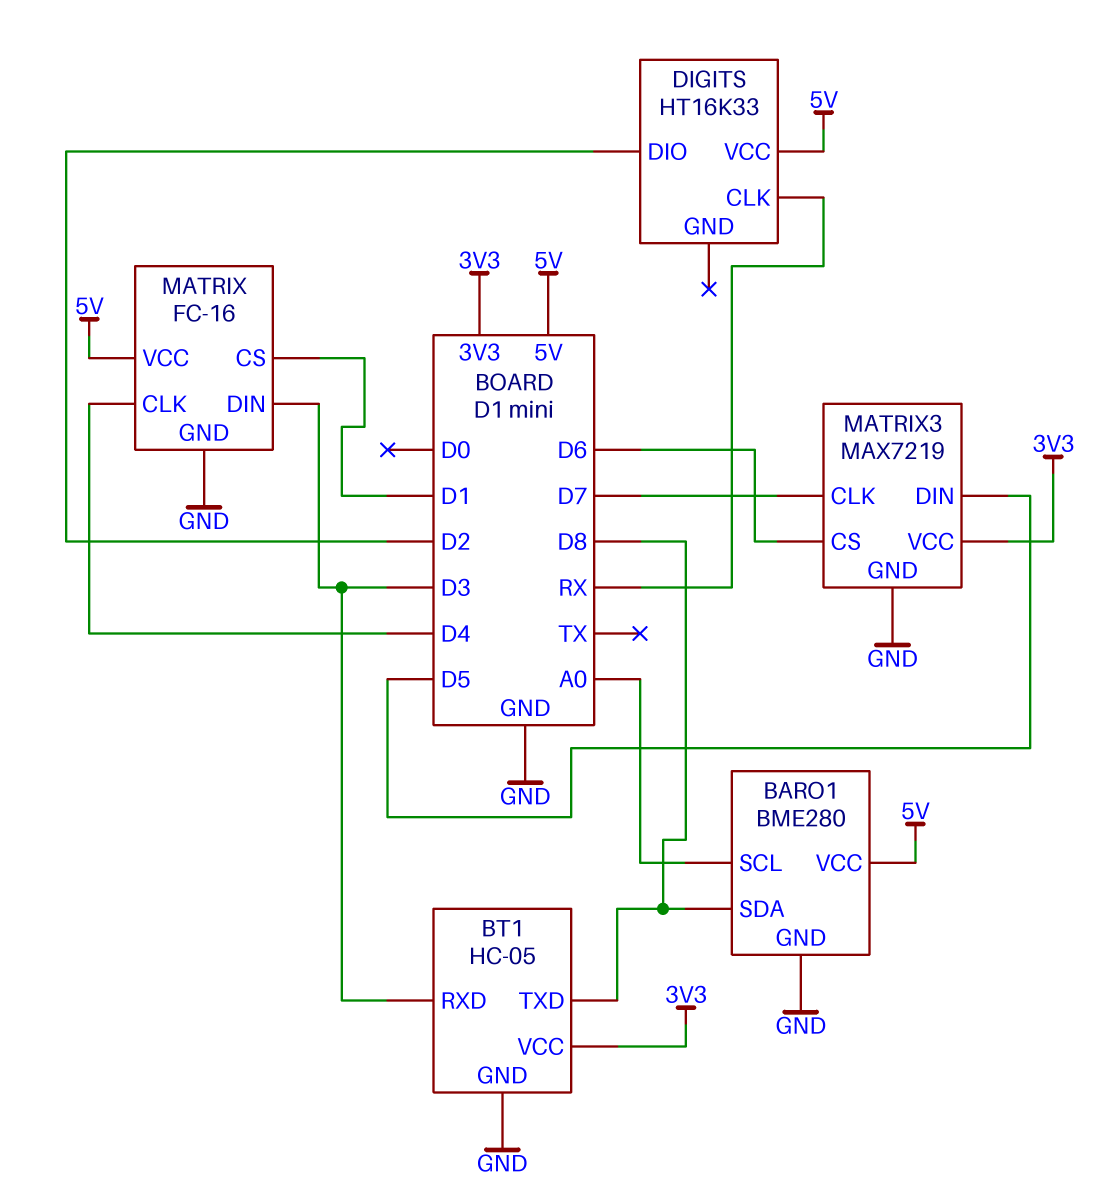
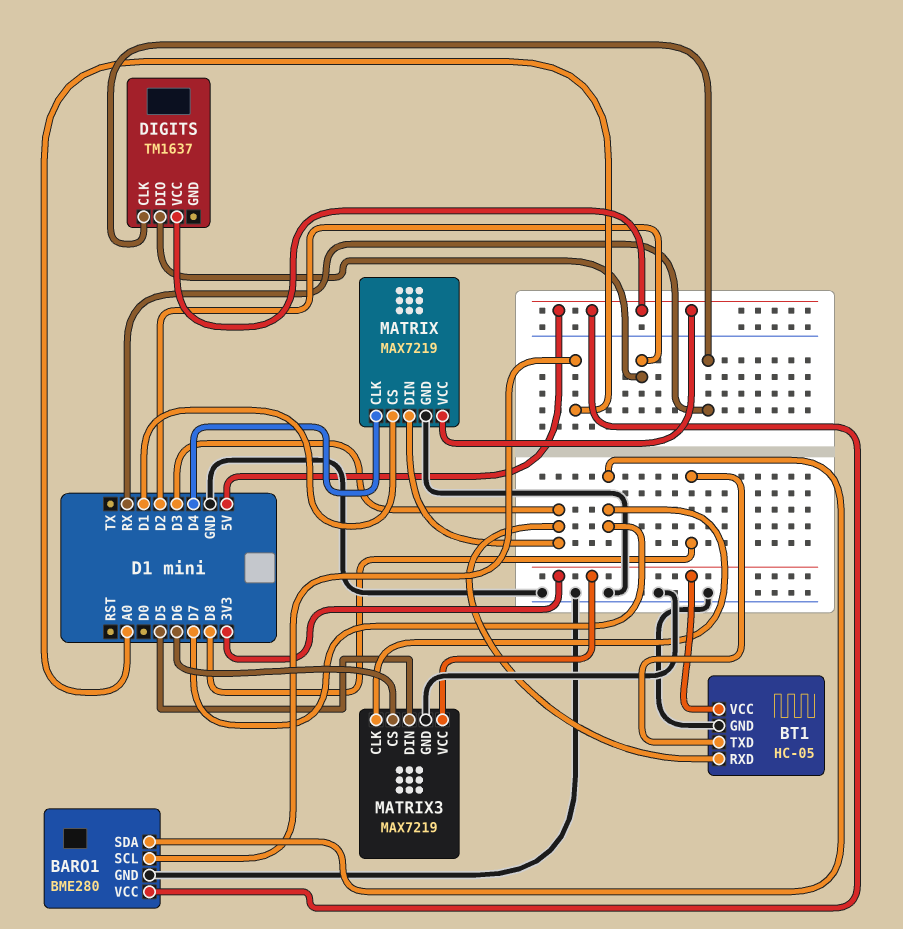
BARO1 pin SDA: D8 -> D7
DIGITS: HT16K33 -> TM1637
MATRIX: FC-16 -> MAX7219

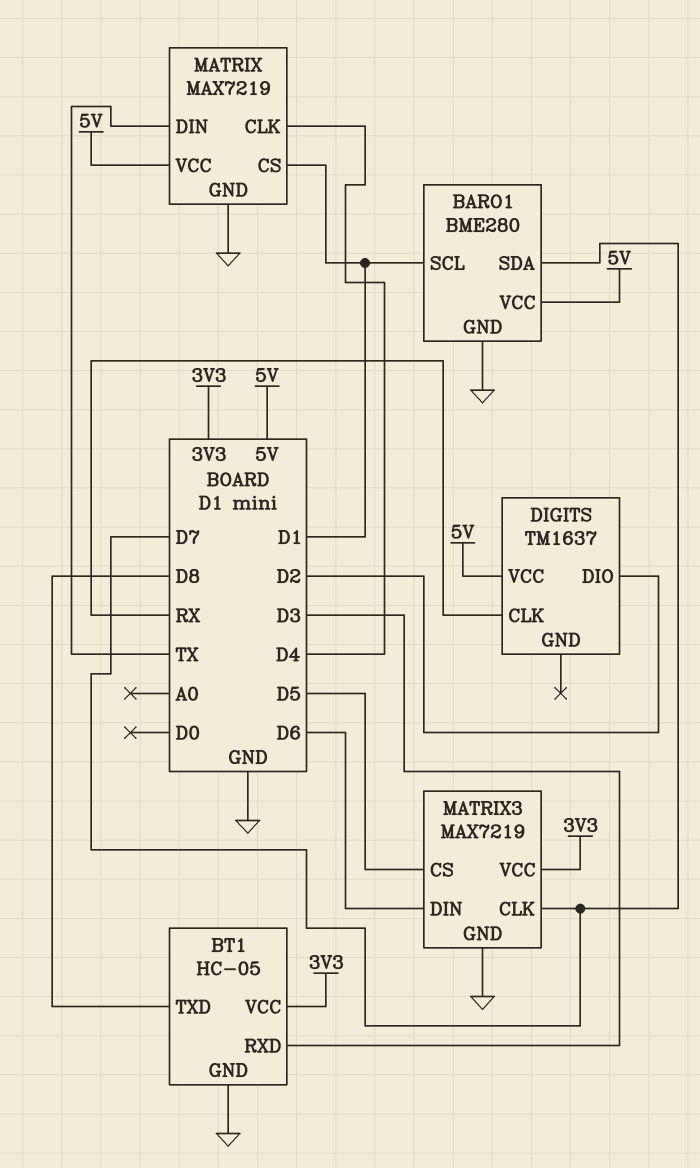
BARO1 pin SCL: A0 -> D1
MATRIX pin DIN: D3 -> TX
MATRIX3 pin CS: D6 -> D5
MATRIX3 pin DIN: D5 -> D6

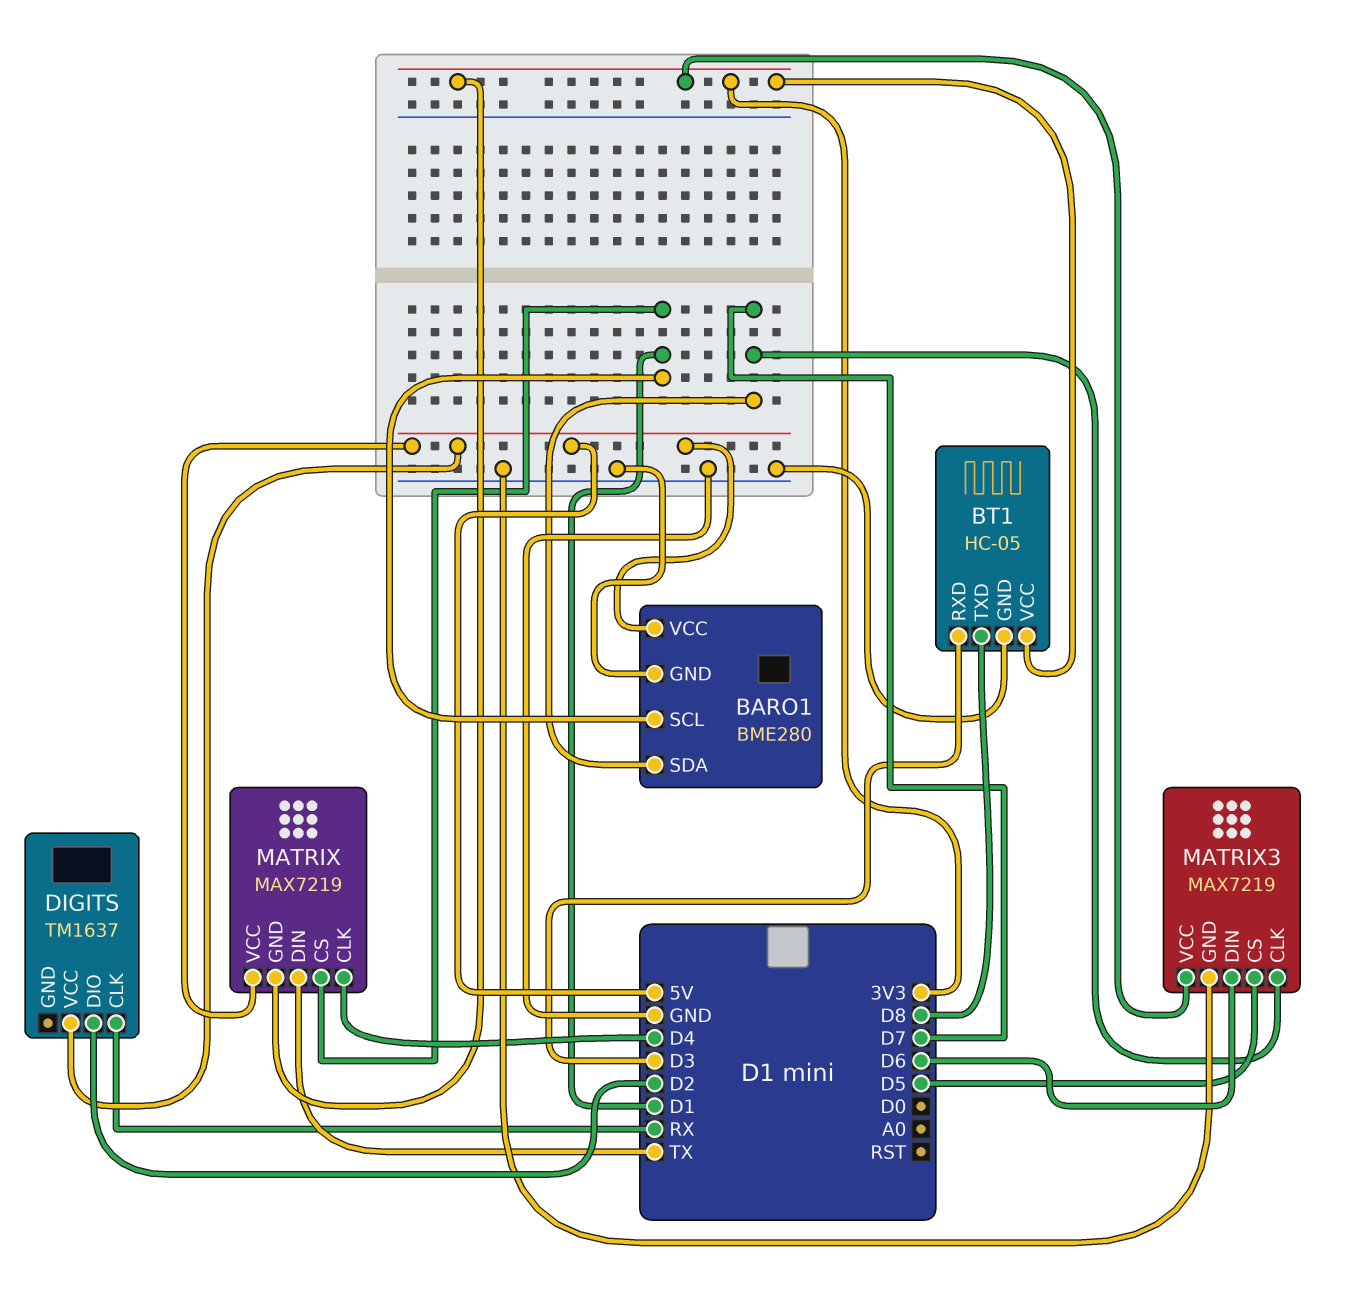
MATRIX pin GND: GND -> 3V3

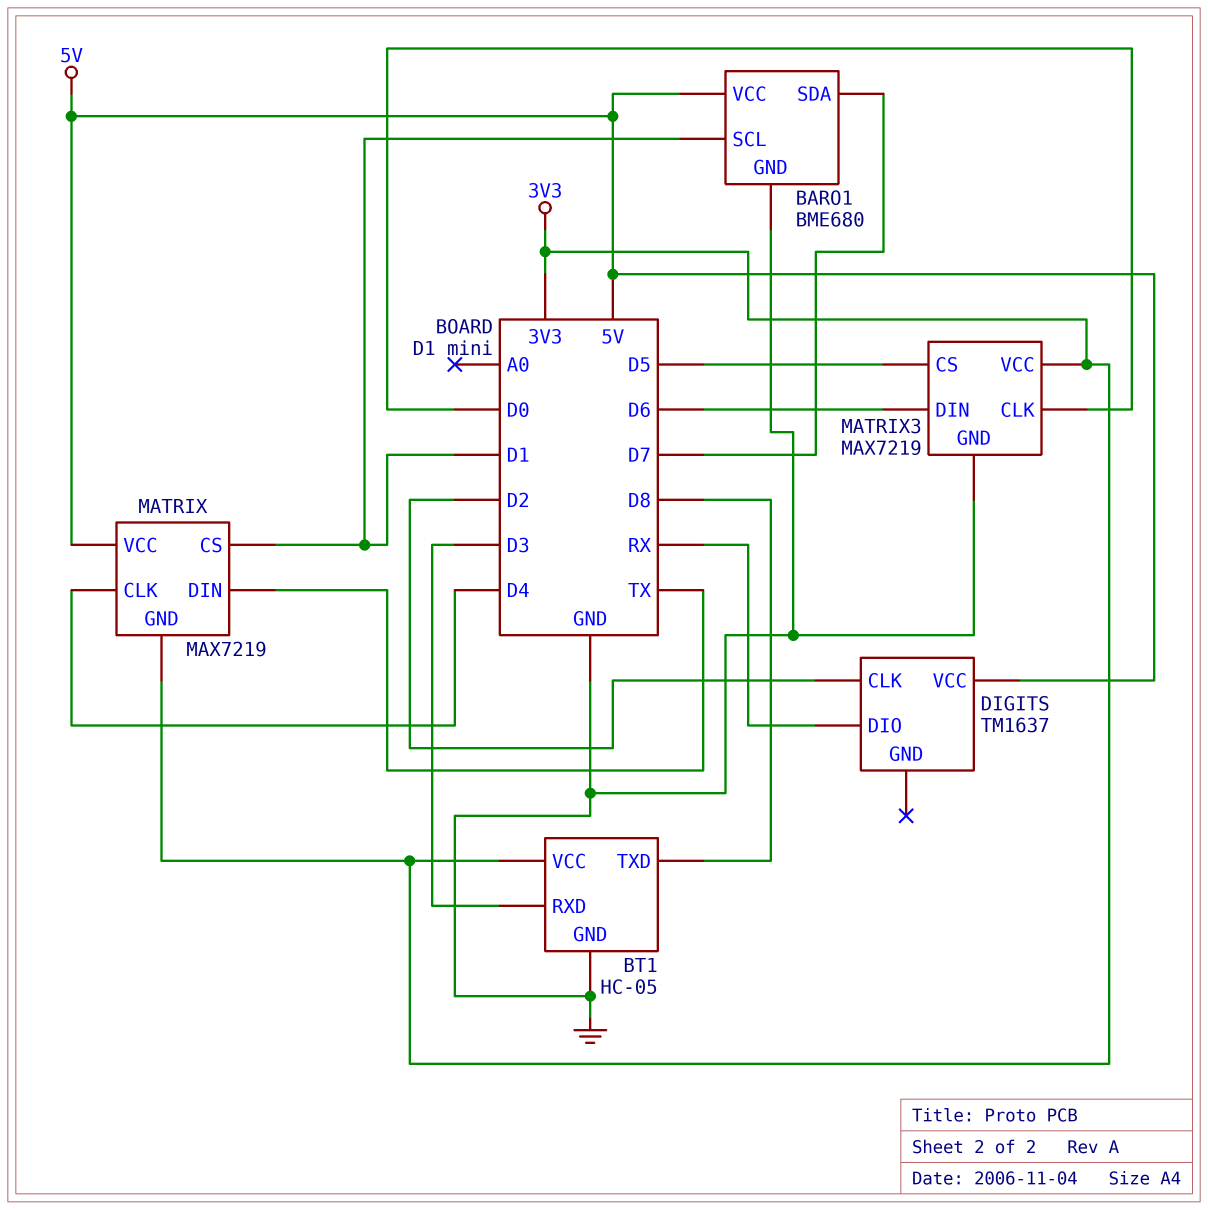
BARO1: BME280 -> BME680
DIGITS pin CLK: RX -> D2
DIGITS pin DIO: D2 -> RX
MATRIX3 pin CLK: D7 -> D0

